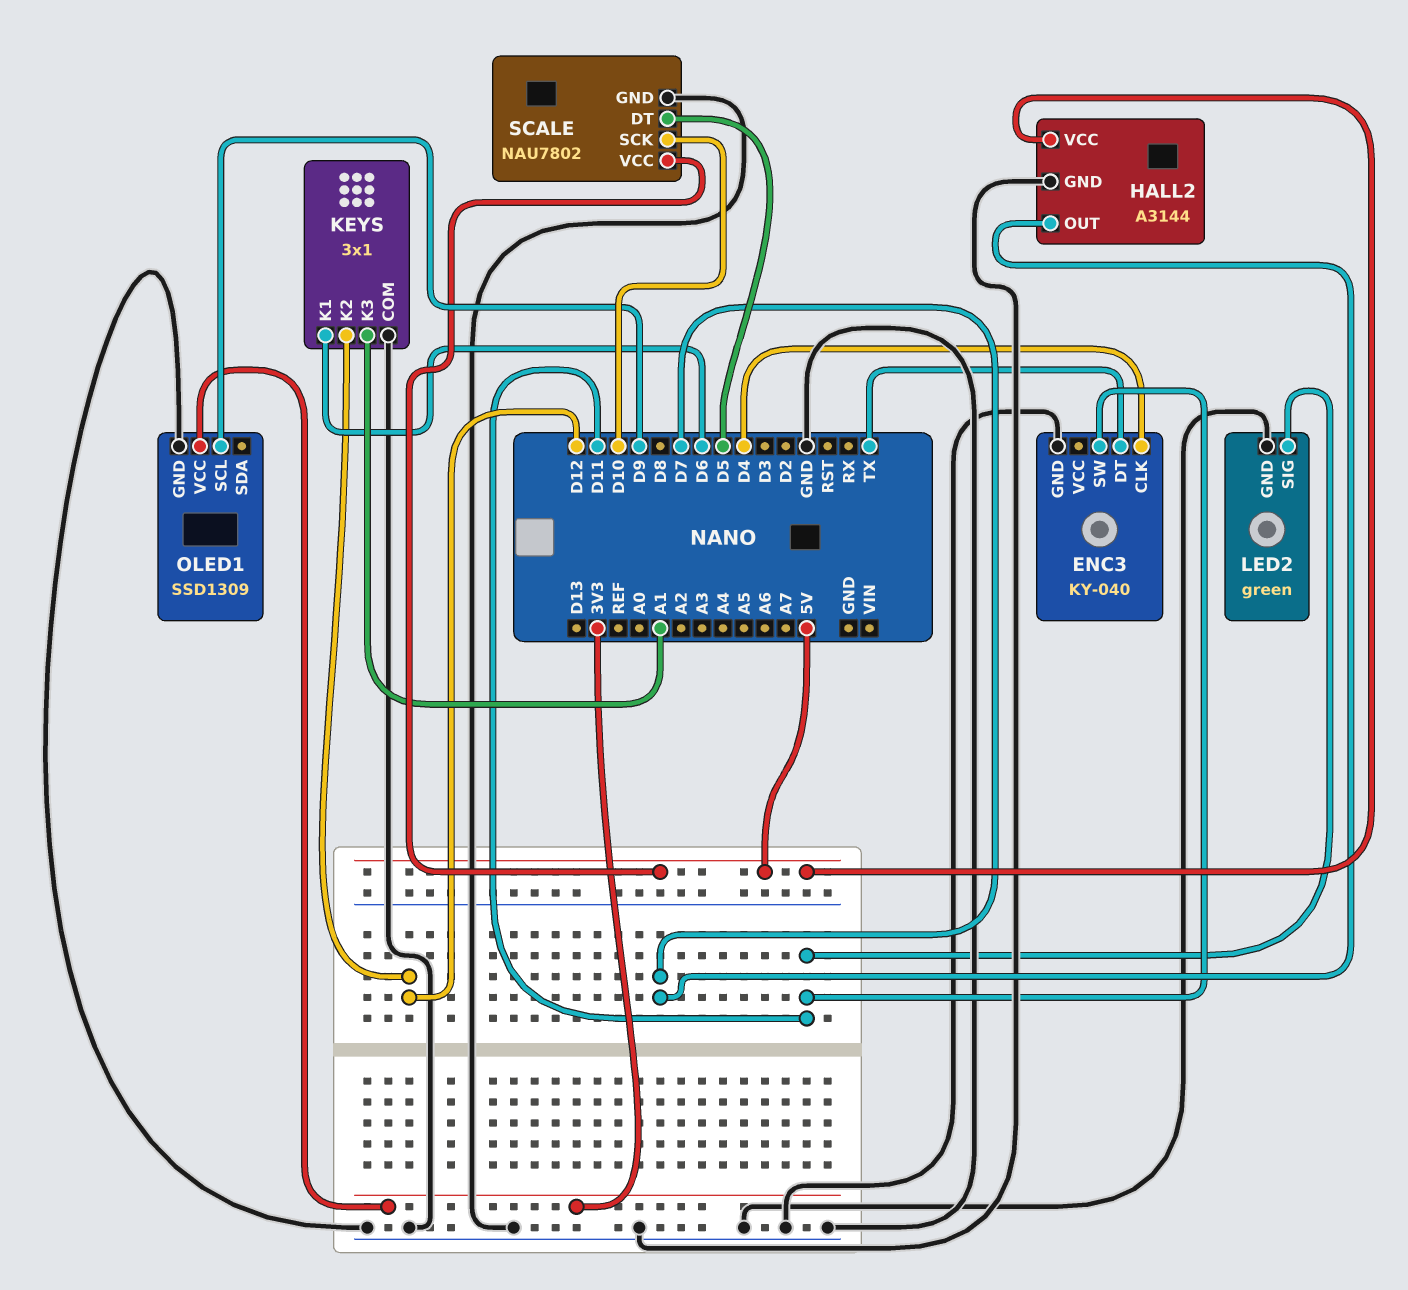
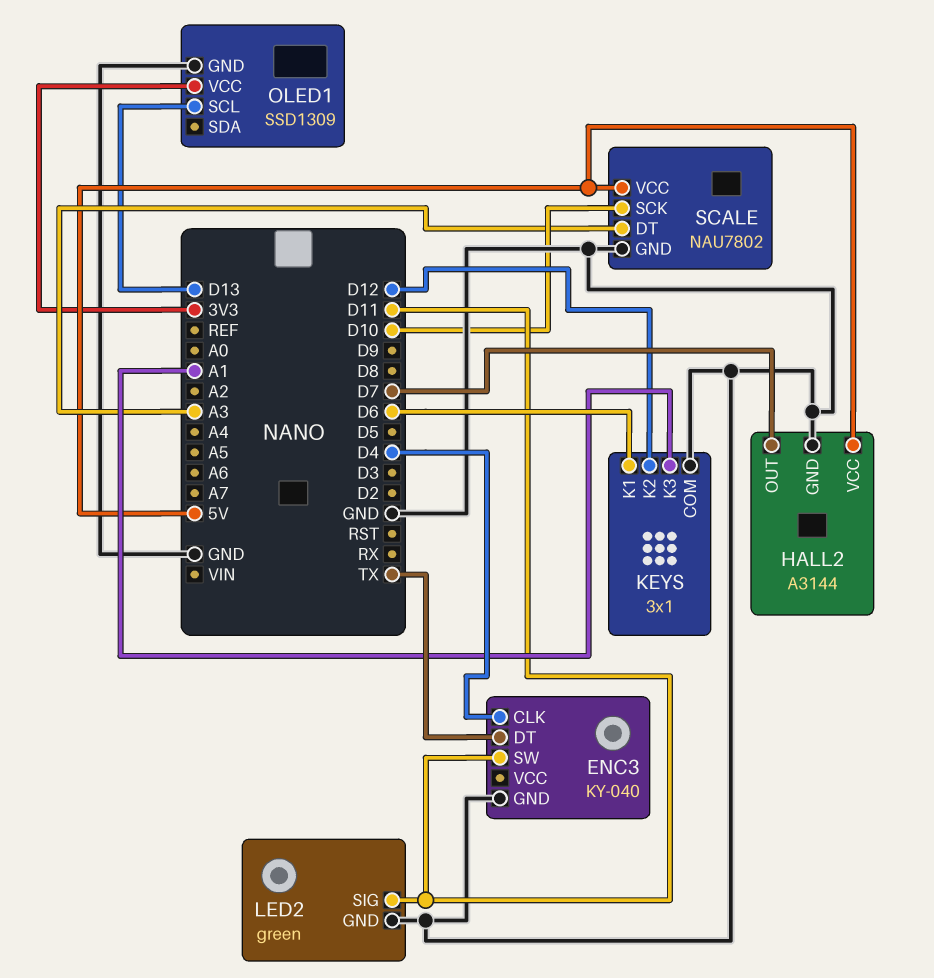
OLED1 pin SCL: D9 -> D13
SCALE pin DT: D5 -> A3

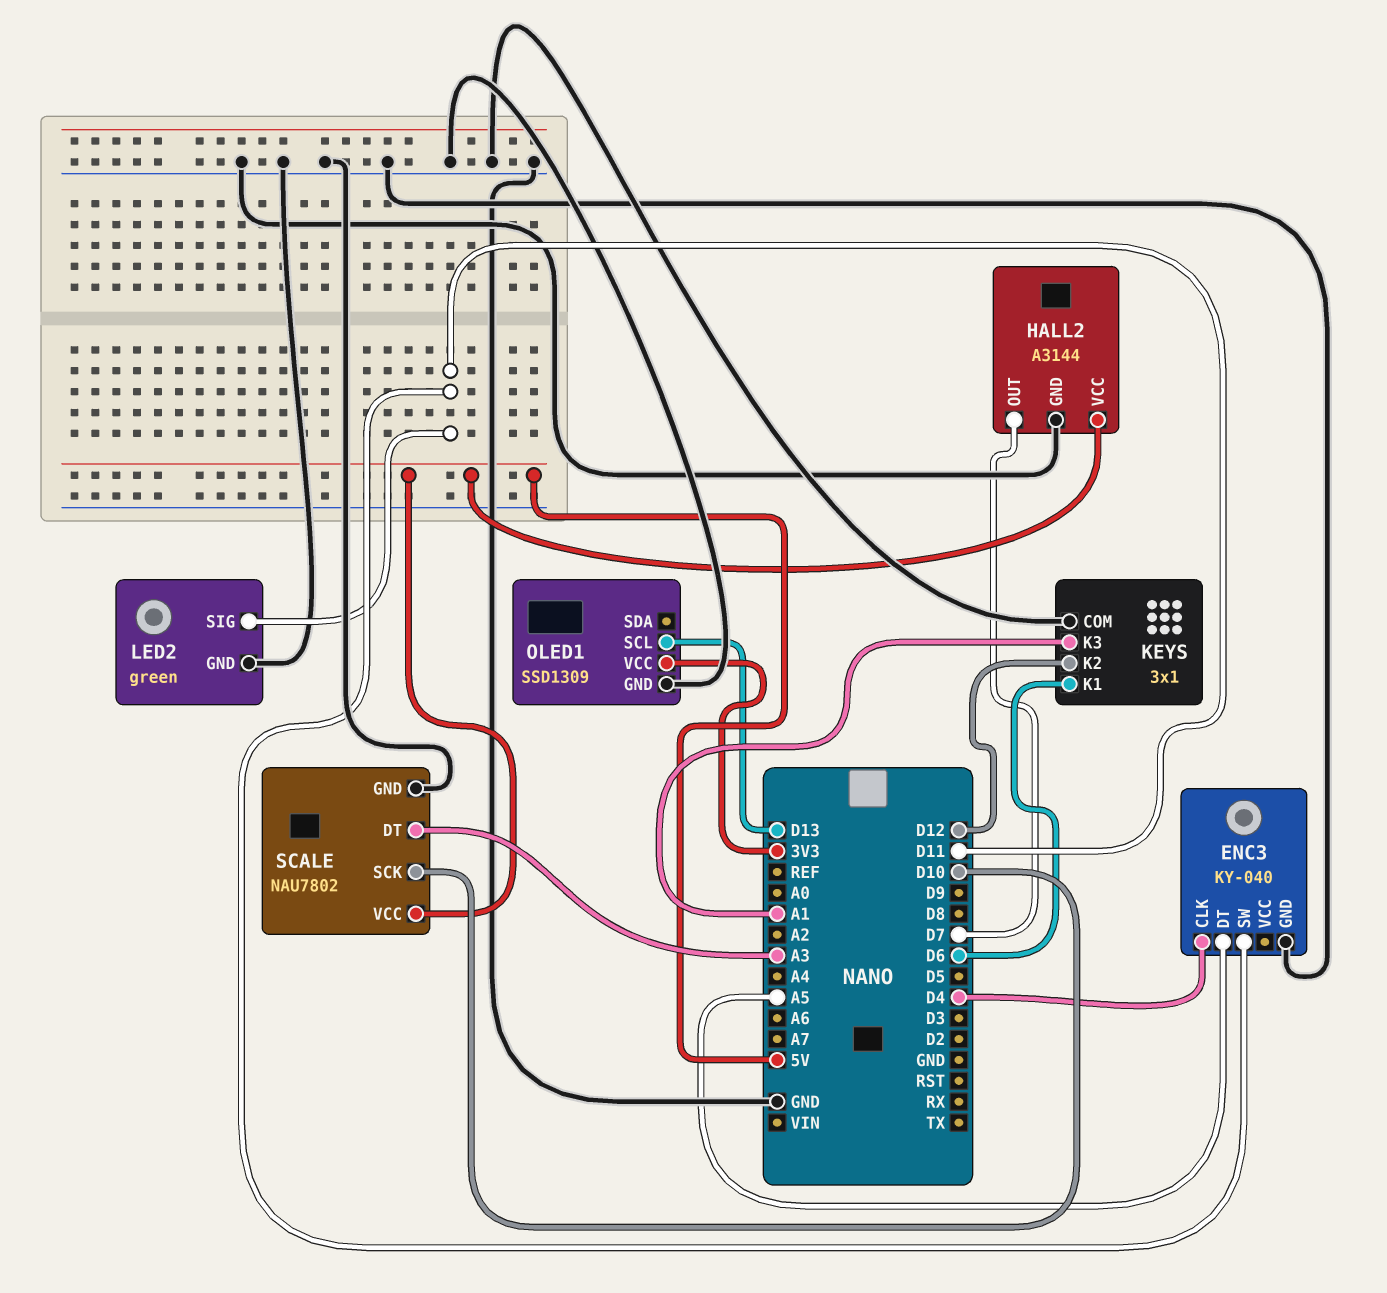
ENC3 pin DT: TX -> A5

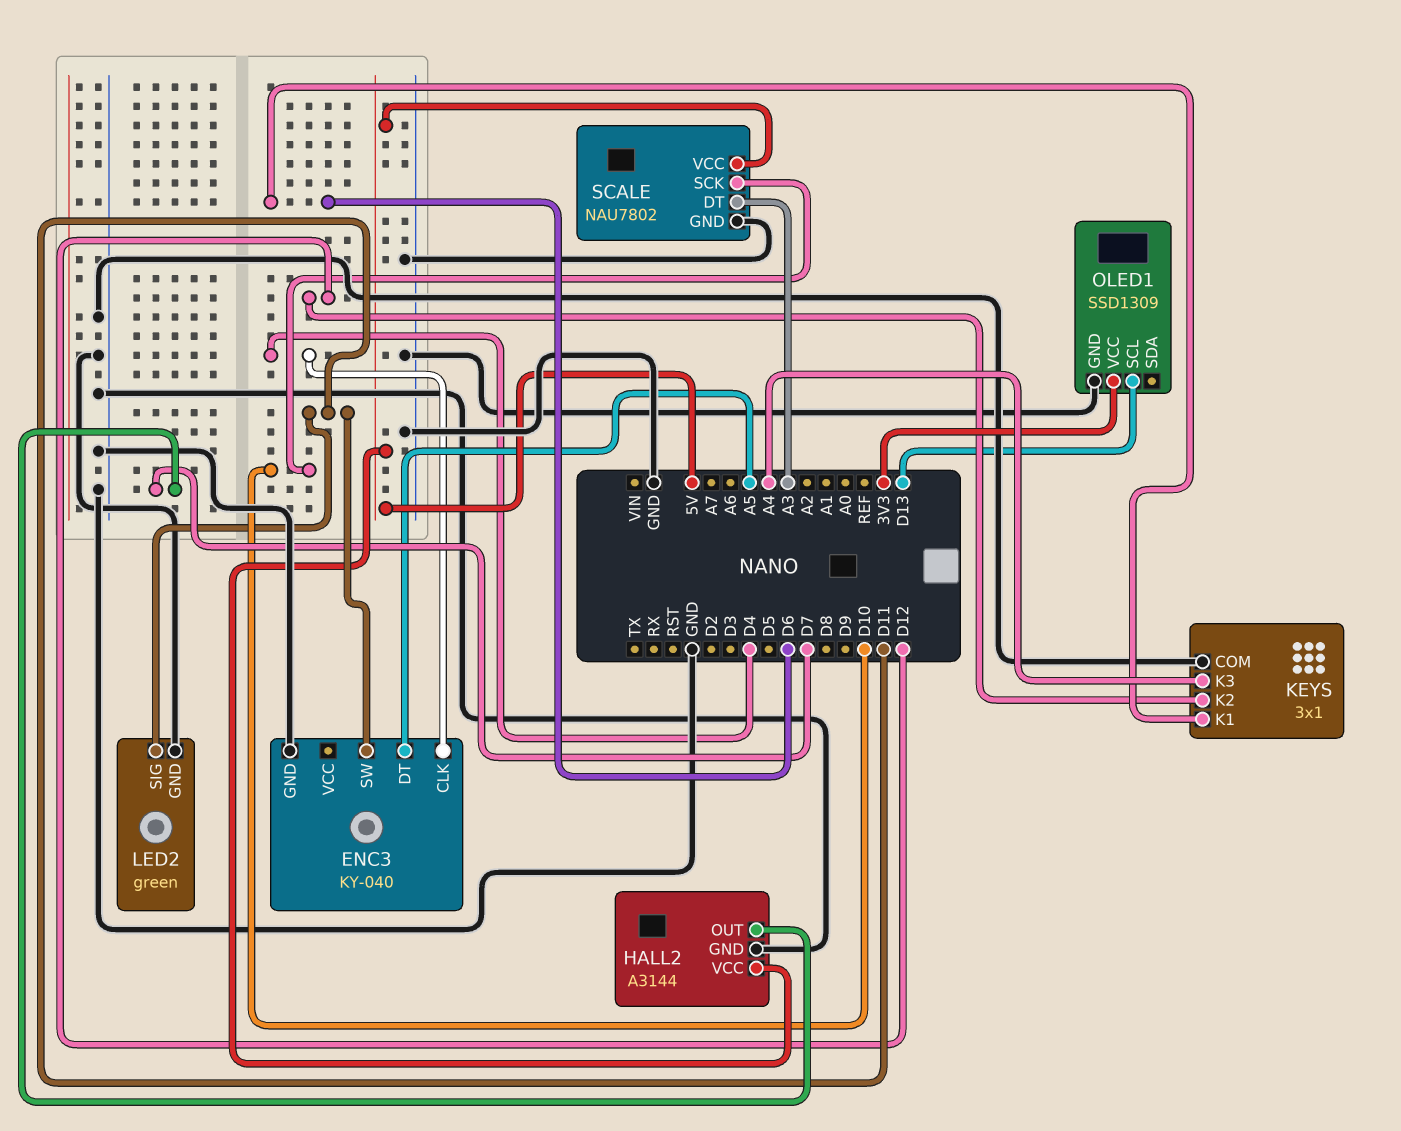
KEYS pin K3: A1 -> A4

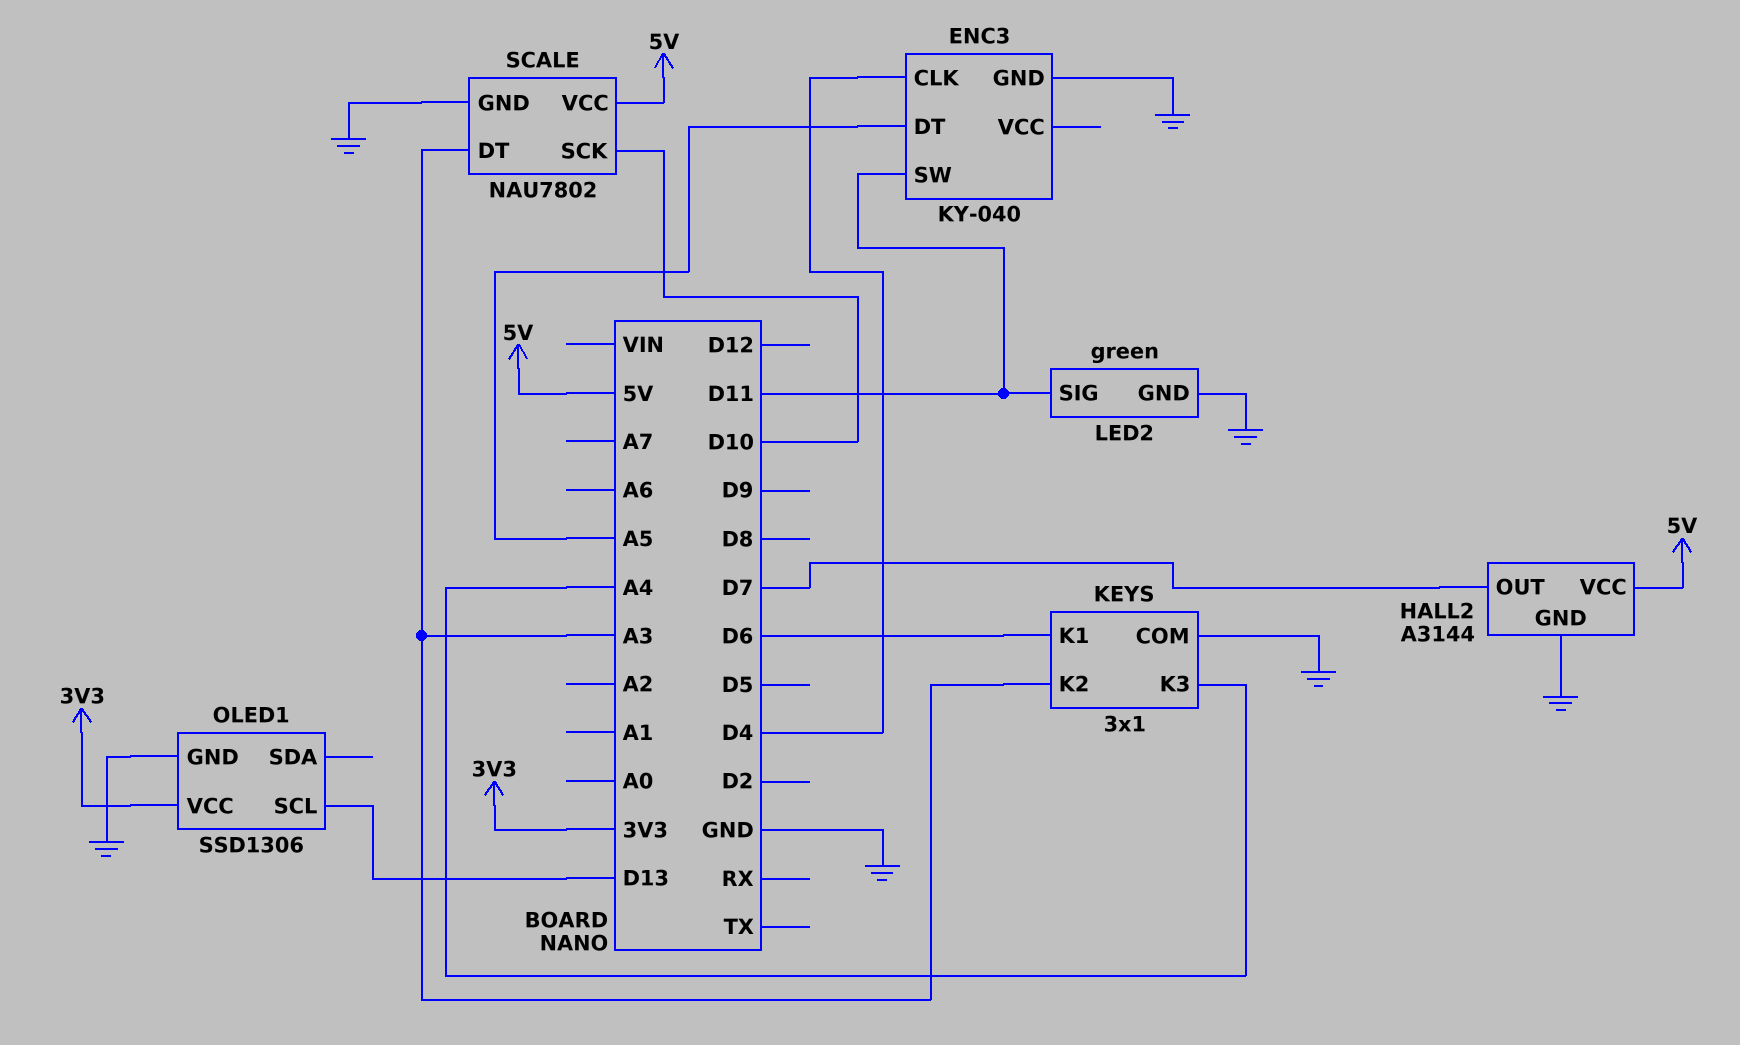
KEYS pin K2: D12 -> A3
OLED1: SSD1309 -> SSD1306

